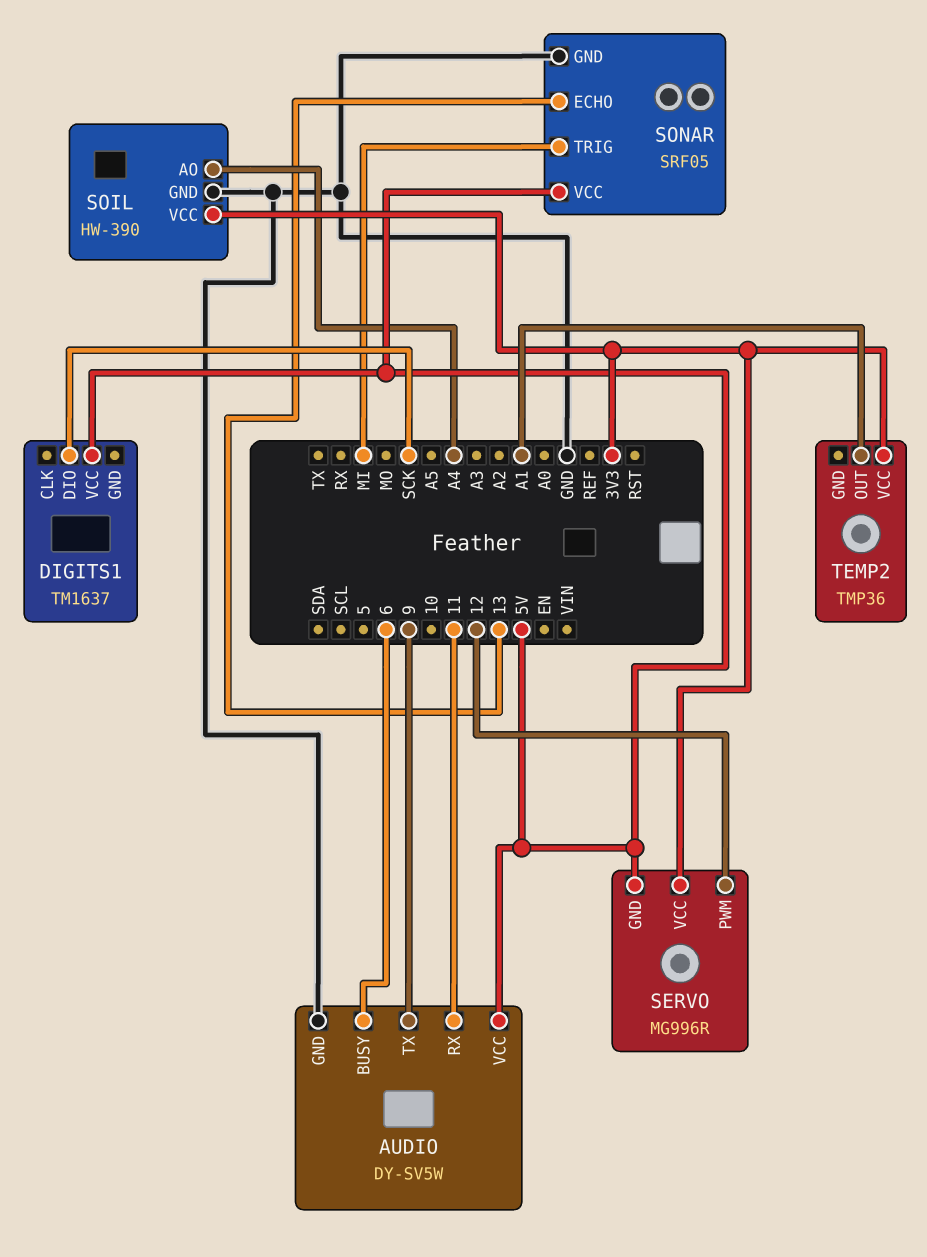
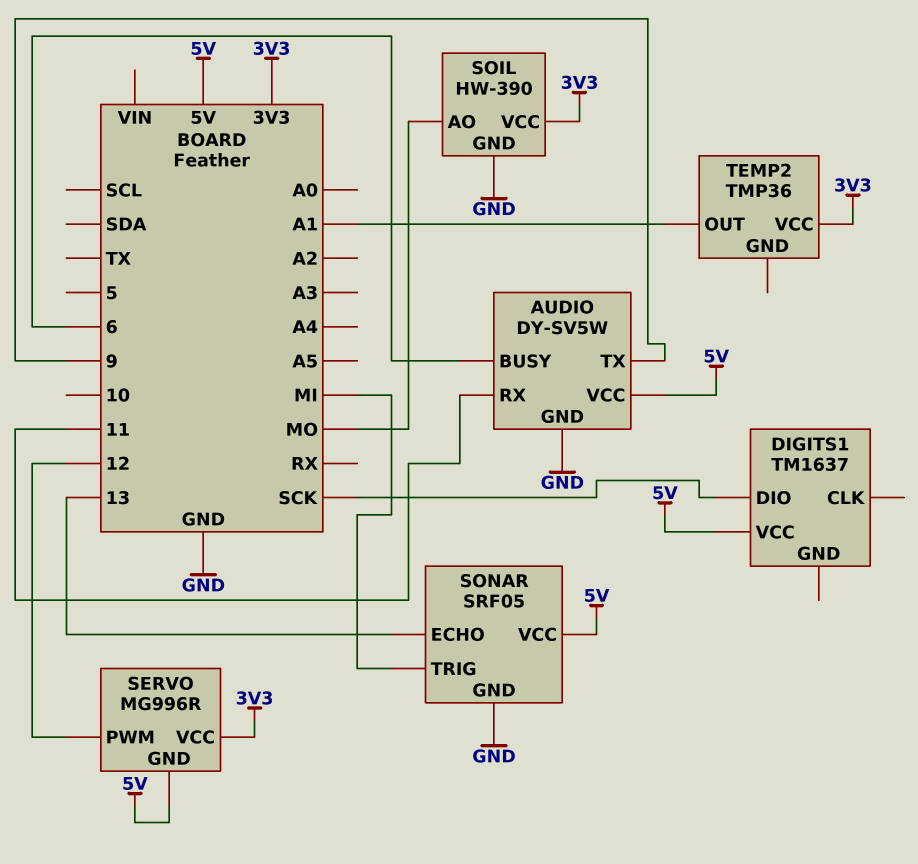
SOIL pin AO: A4 -> MO

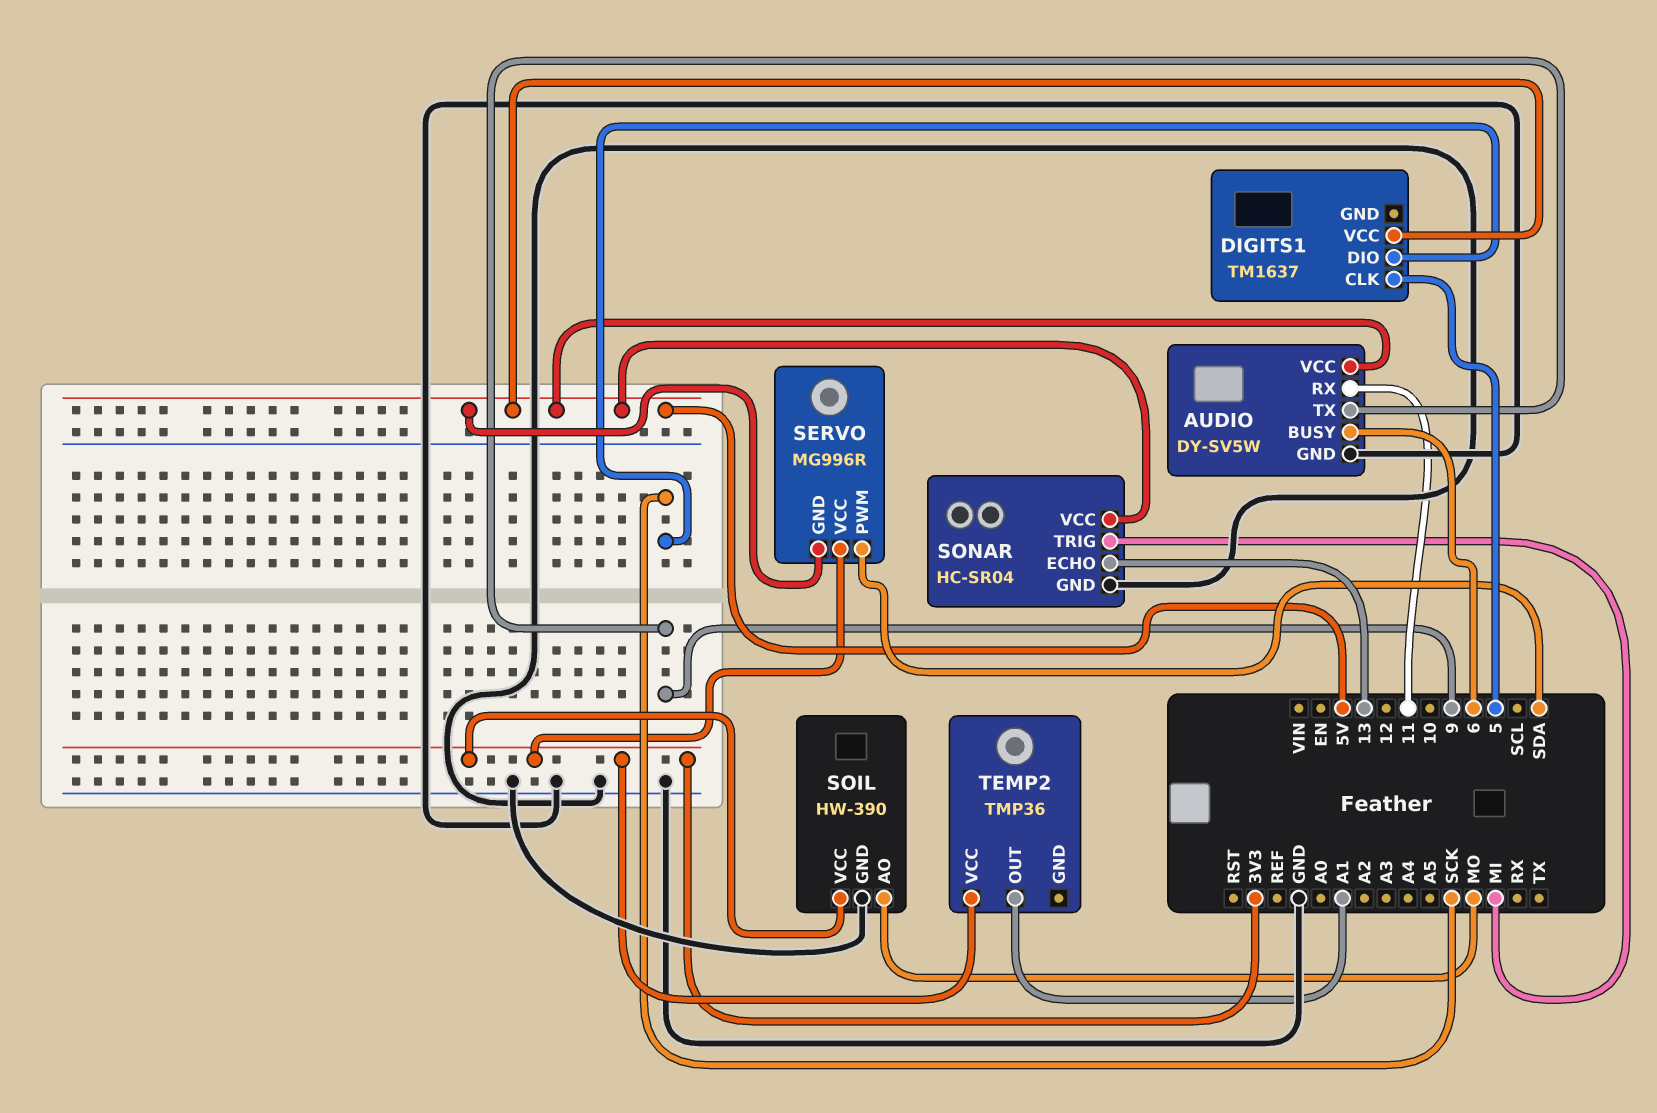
DIGITS1 pin CLK: none -> 5
SERVO pin PWM: 12 -> SDA
SONAR: SRF05 -> HC-SR04

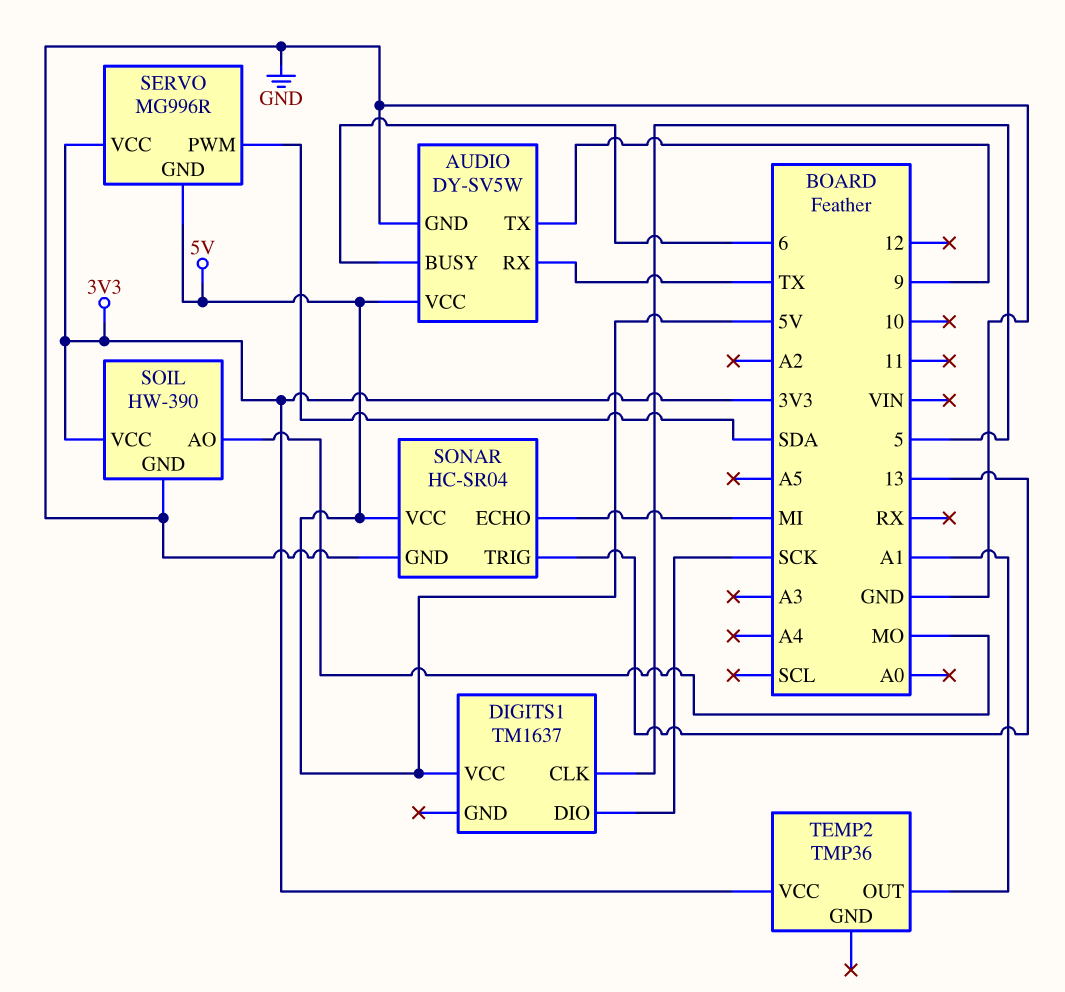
AUDIO pin RX: 11 -> TX
SONAR pin ECHO: 13 -> MI
SONAR pin TRIG: MI -> 13

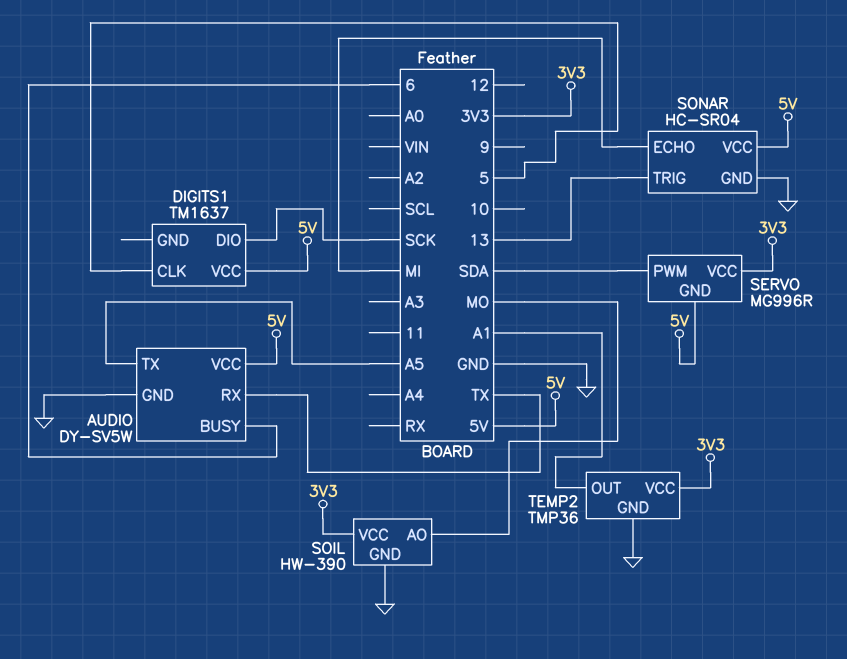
AUDIO pin TX: 9 -> A5
TEMP2 pin GND: none -> GND

